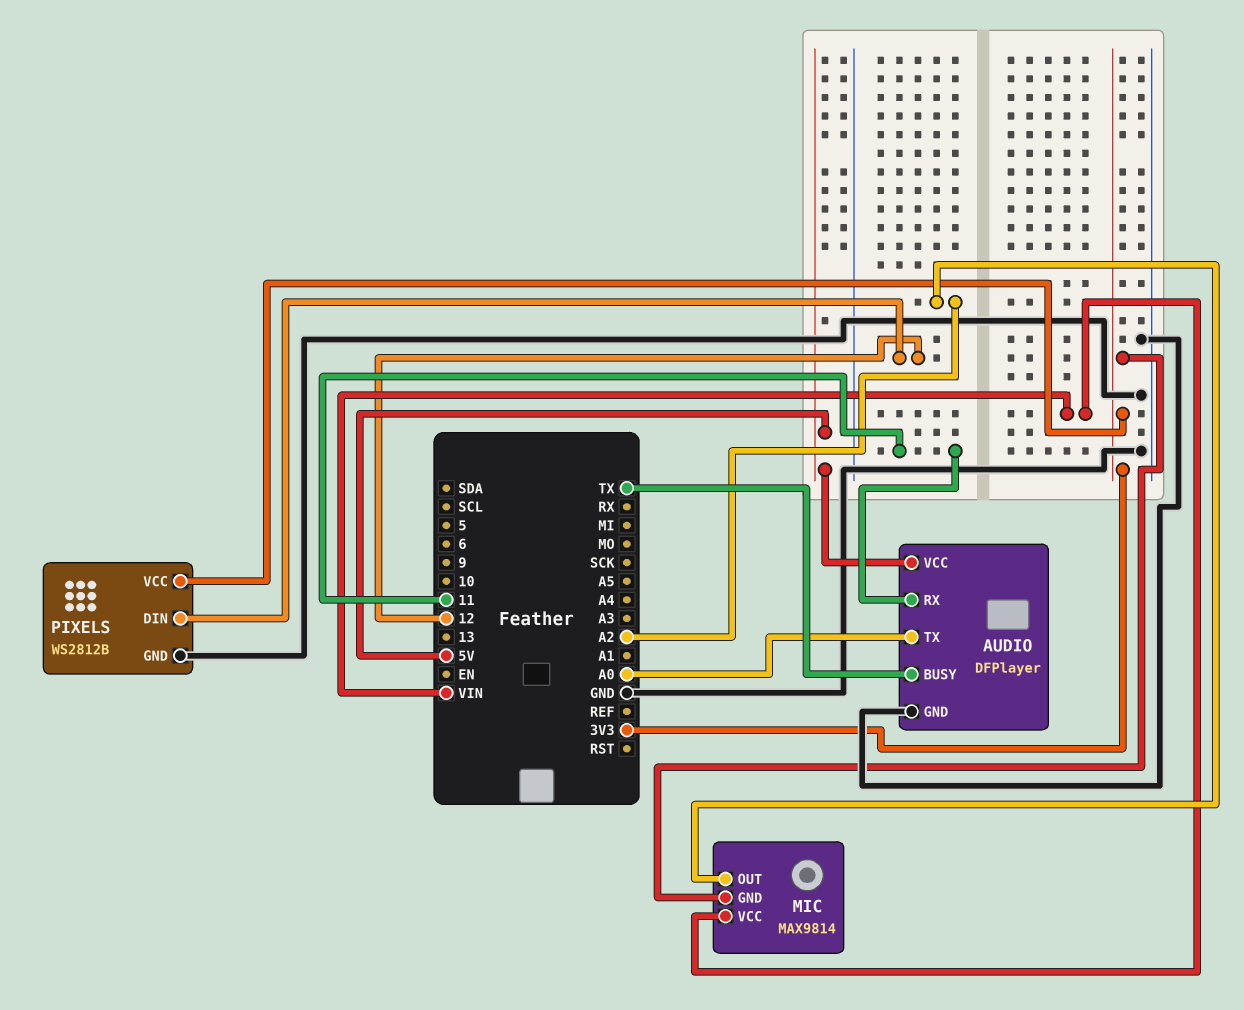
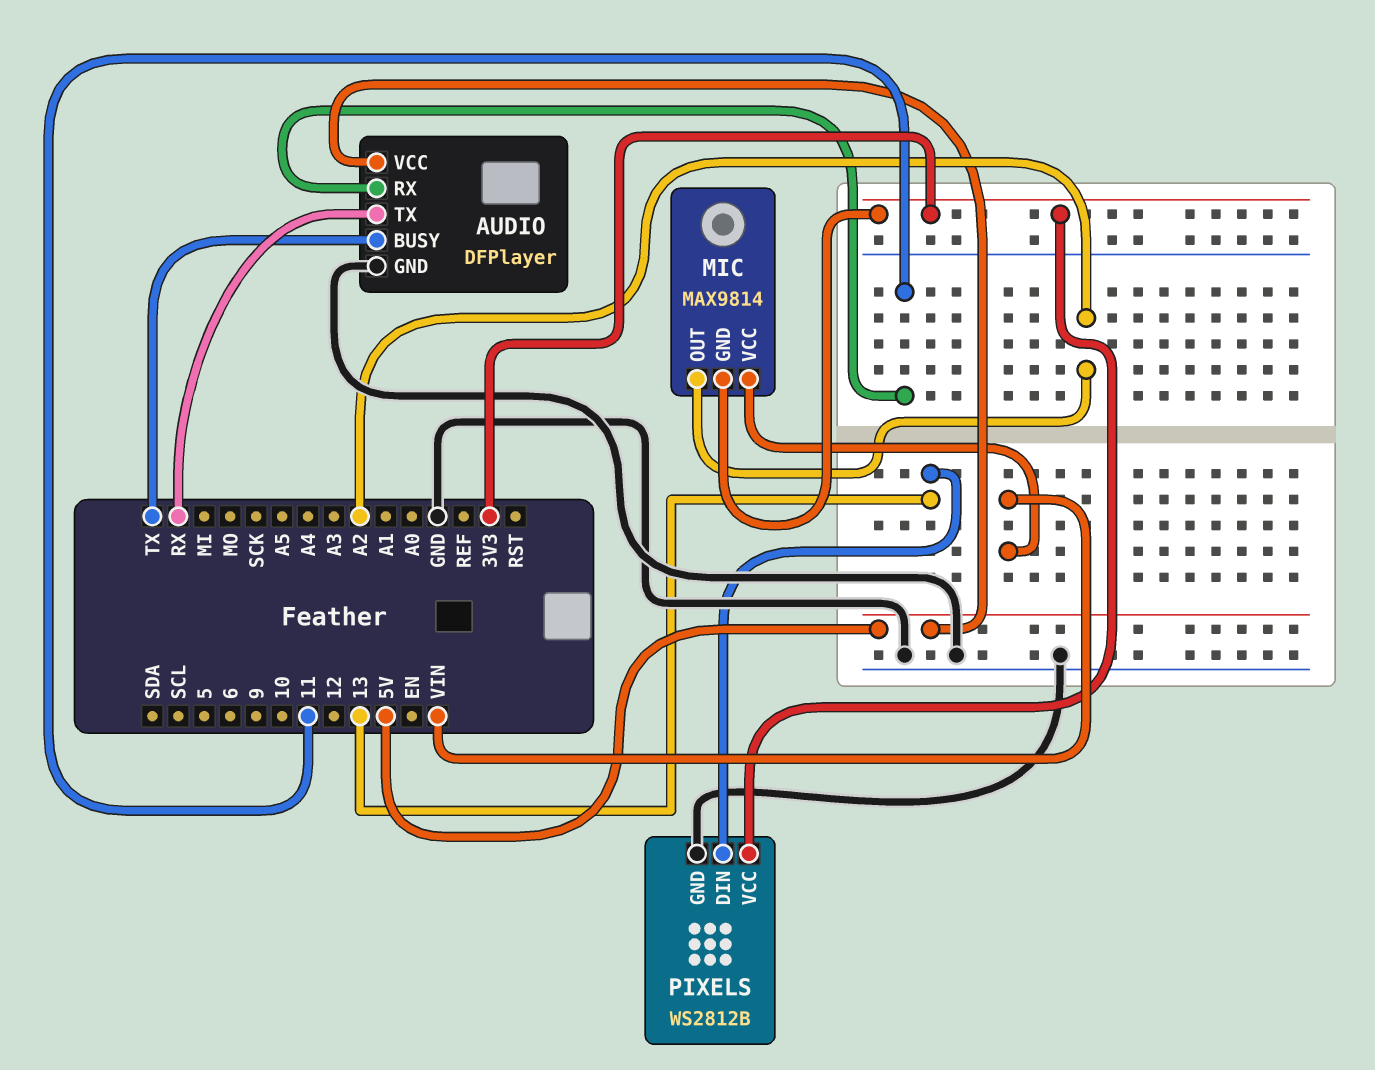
AUDIO pin TX: A0 -> RX
PIXELS pin DIN: 12 -> 13

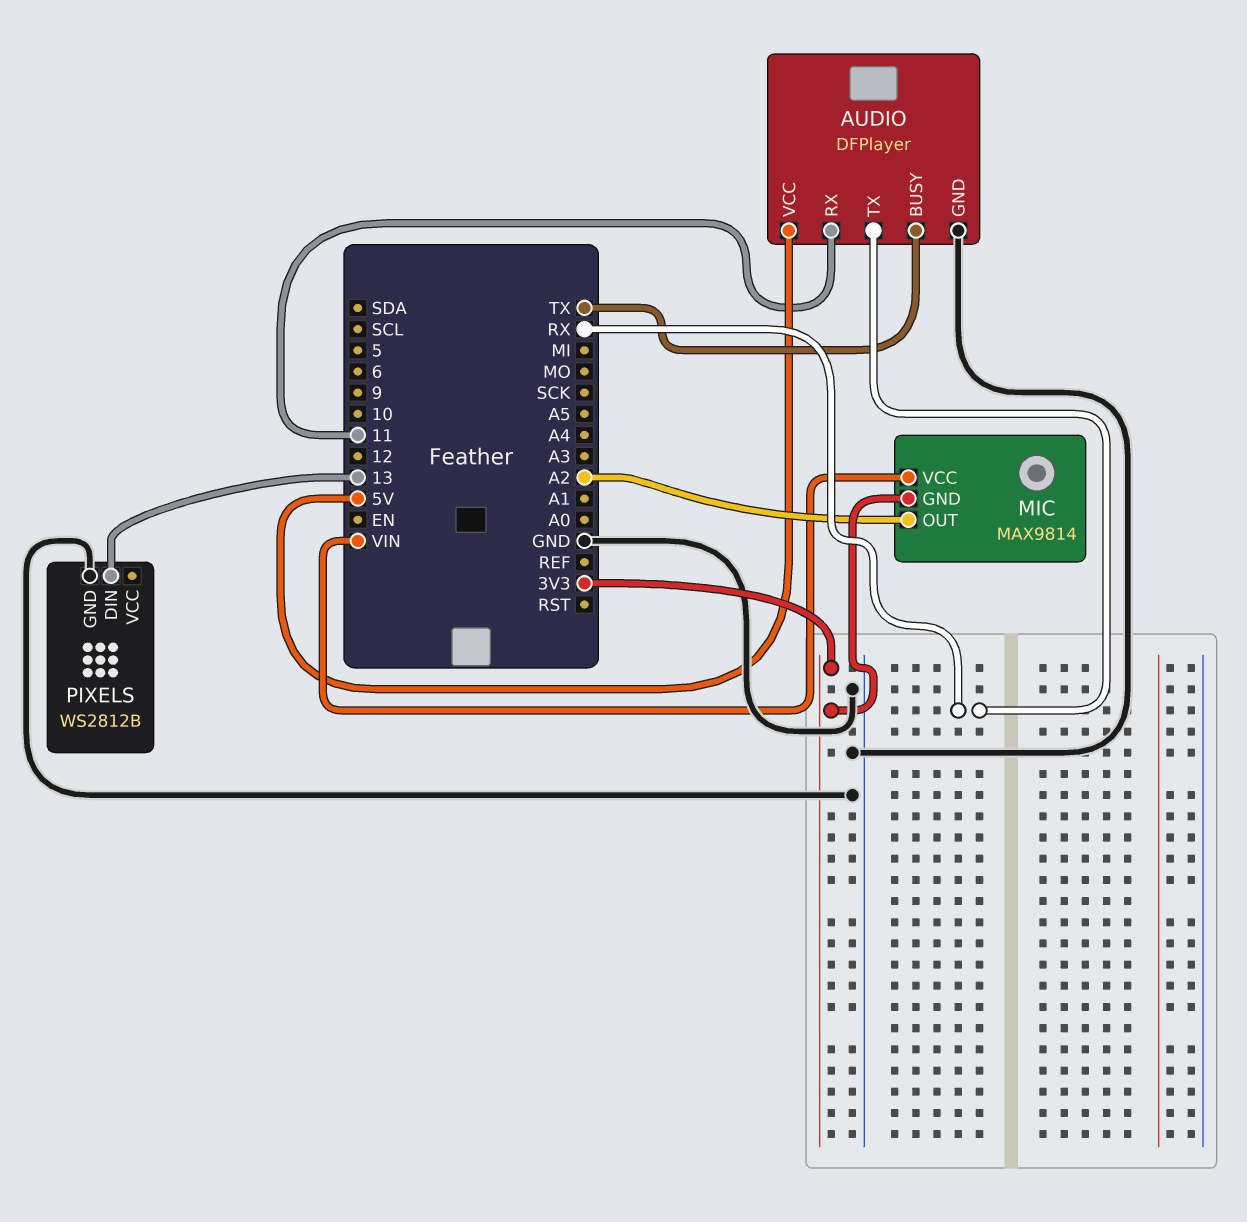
PIXELS pin VCC: 3V3 -> none

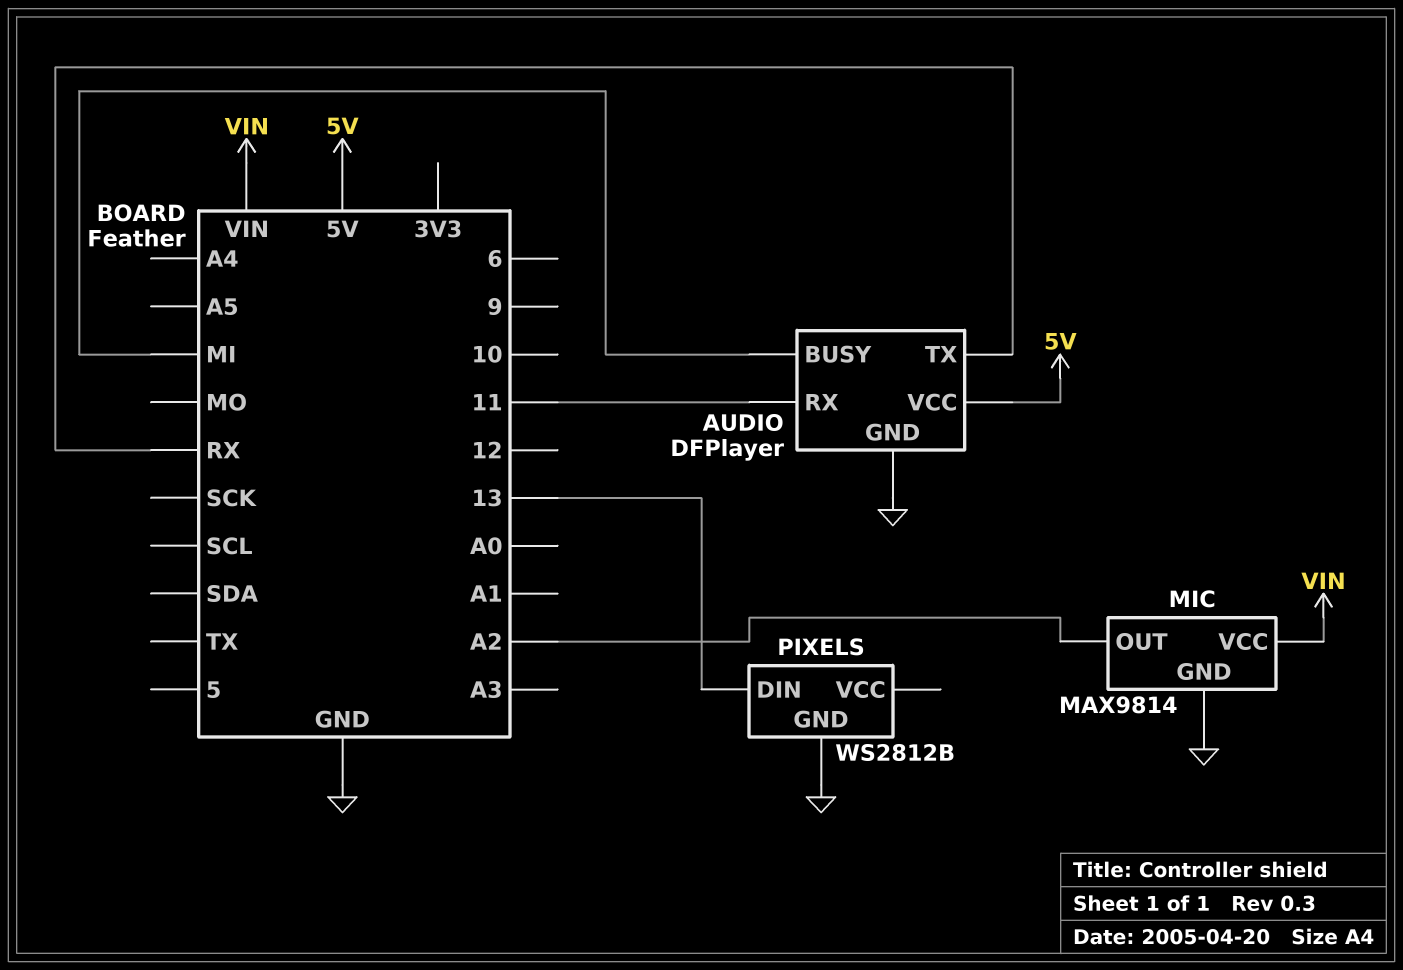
AUDIO pin BUSY: TX -> MI
MIC pin GND: 3V3 -> GND

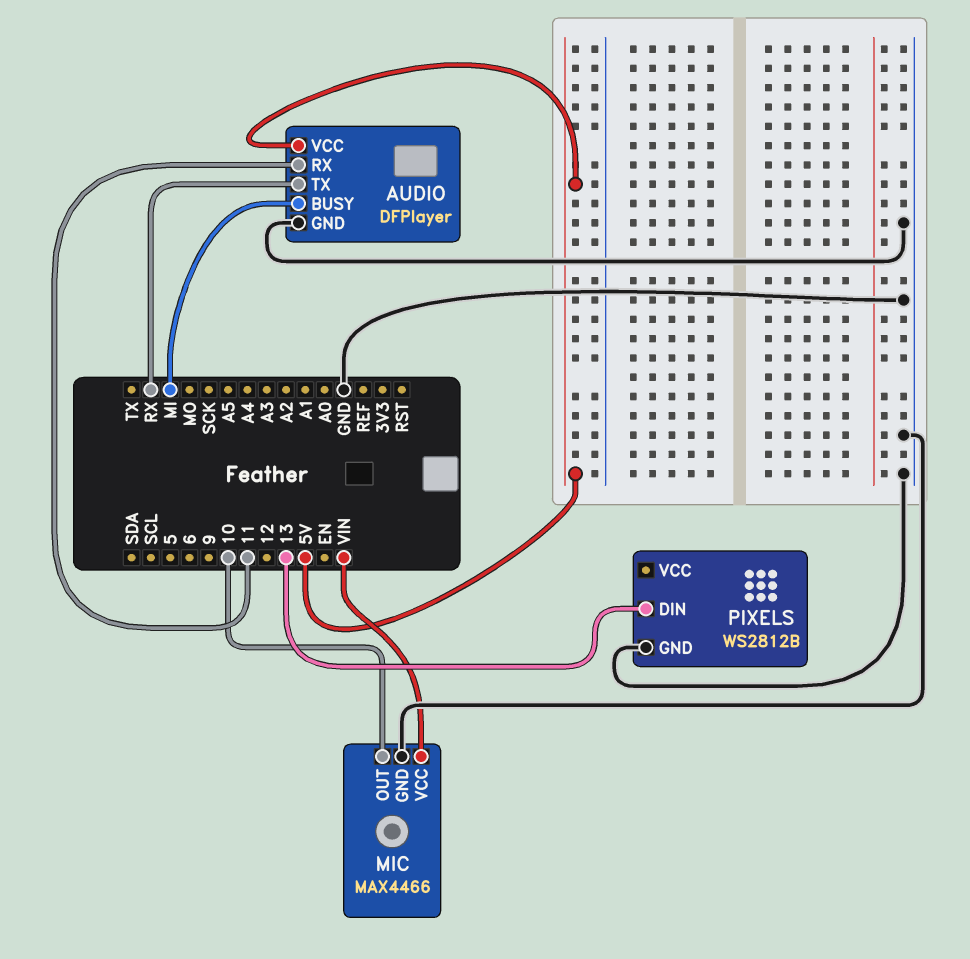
MIC: MAX9814 -> MAX4466
MIC pin OUT: A2 -> 10

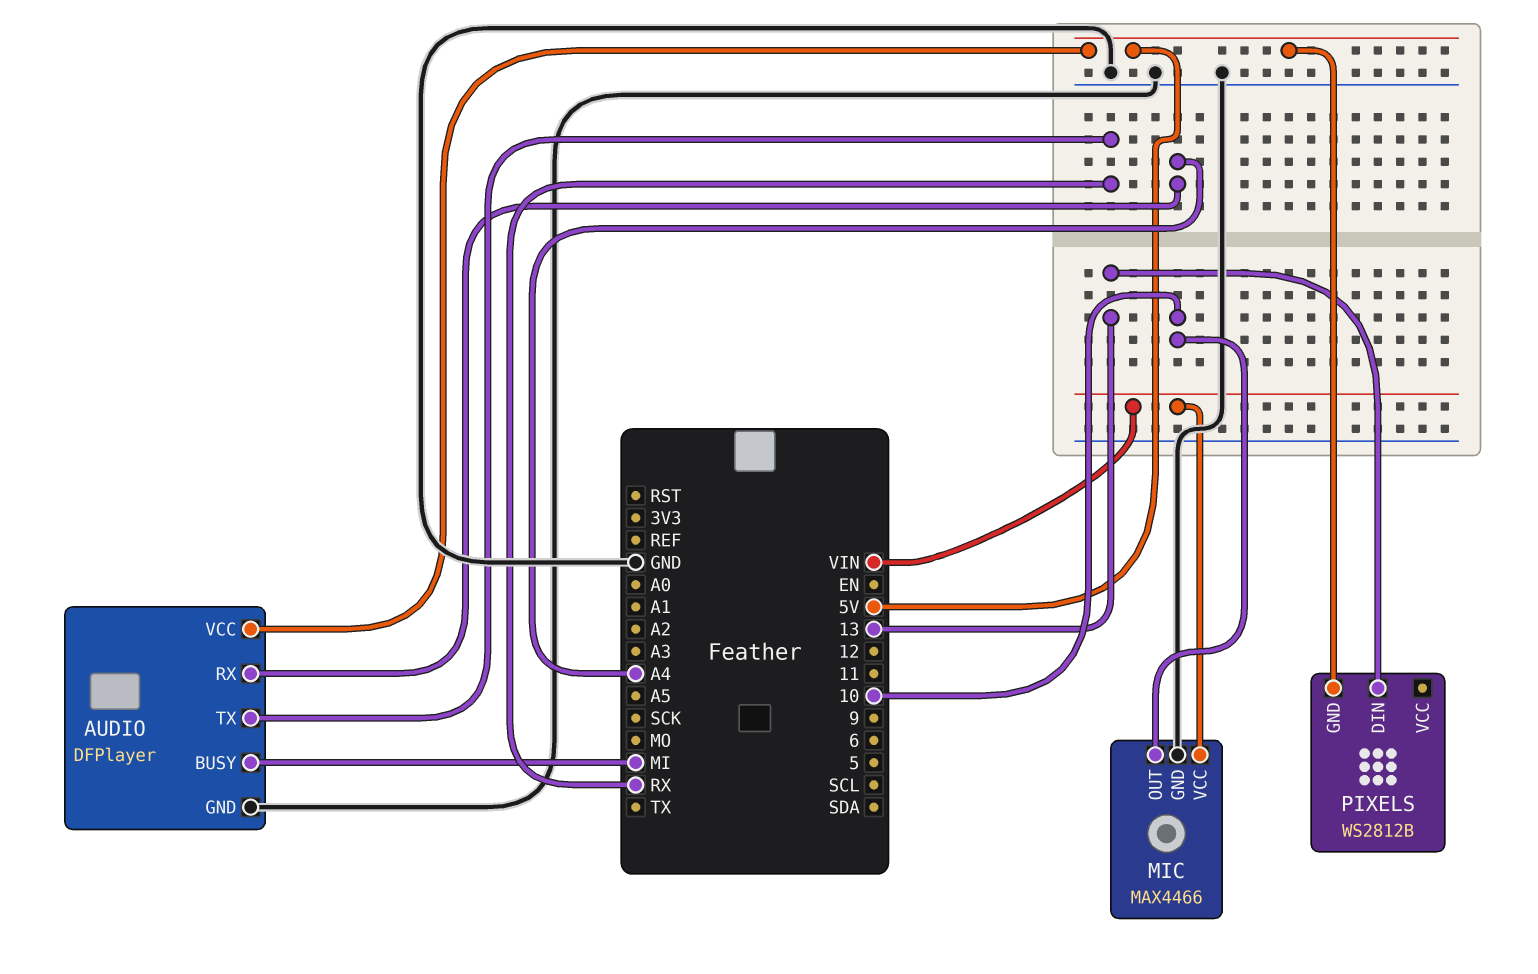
AUDIO pin RX: 11 -> A4
PIXELS pin GND: GND -> 5V

